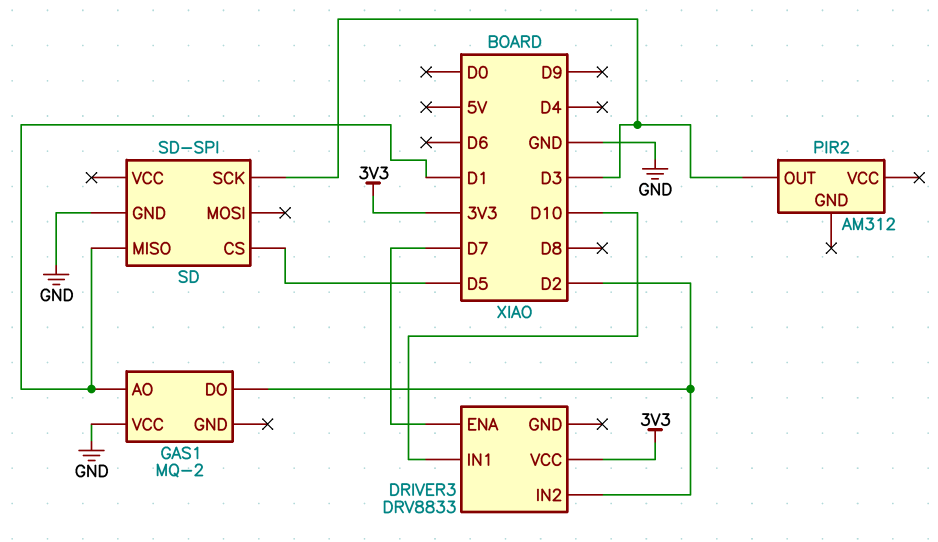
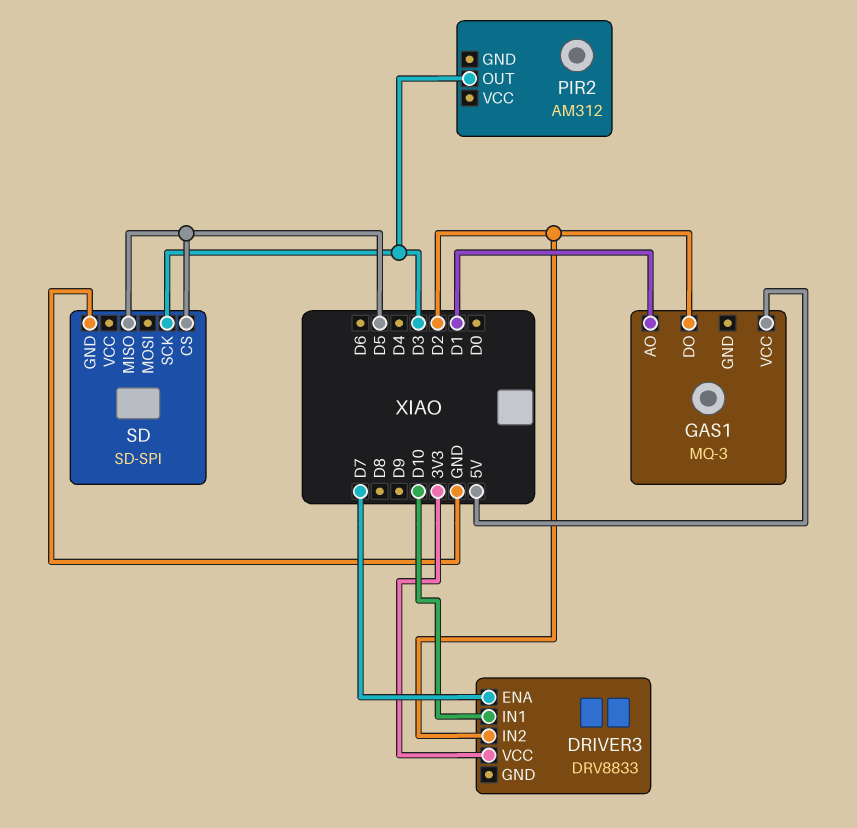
GAS1: MQ-2 -> MQ-3
GAS1 pin VCC: GND -> 5V
SD pin MISO: D1 -> D5

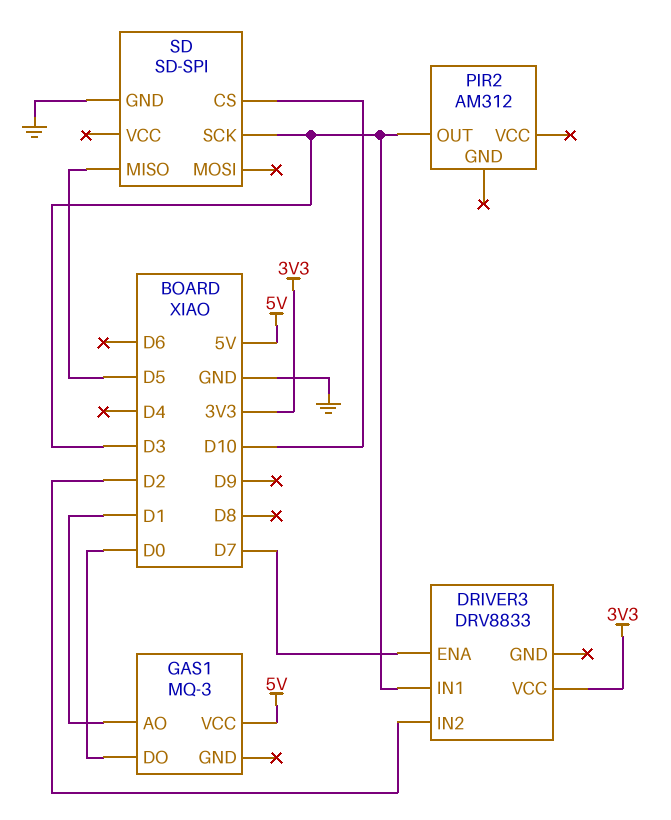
DRIVER3 pin IN1: D10 -> D3
GAS1 pin DO: D2 -> D0
SD pin CS: D5 -> D10

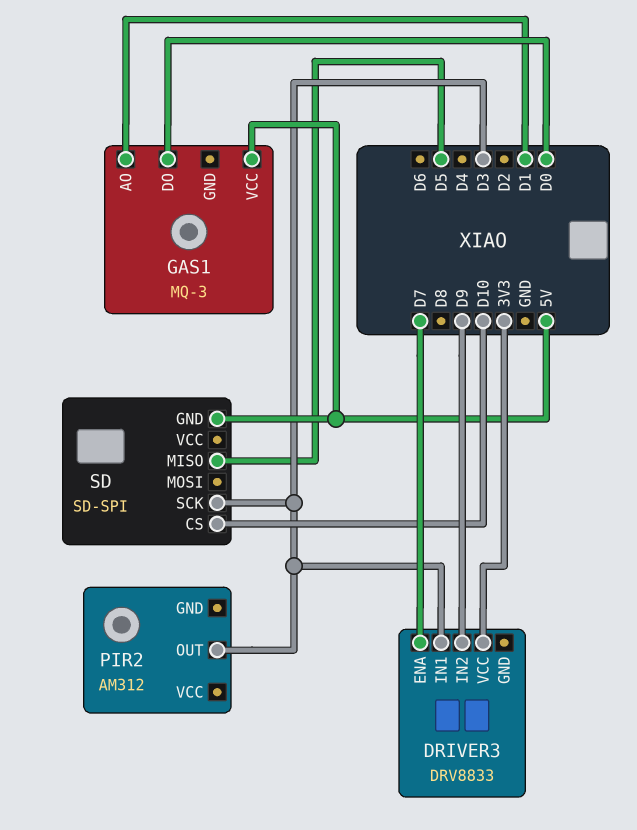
DRIVER3 pin IN2: D2 -> D9
SD pin GND: GND -> 5V

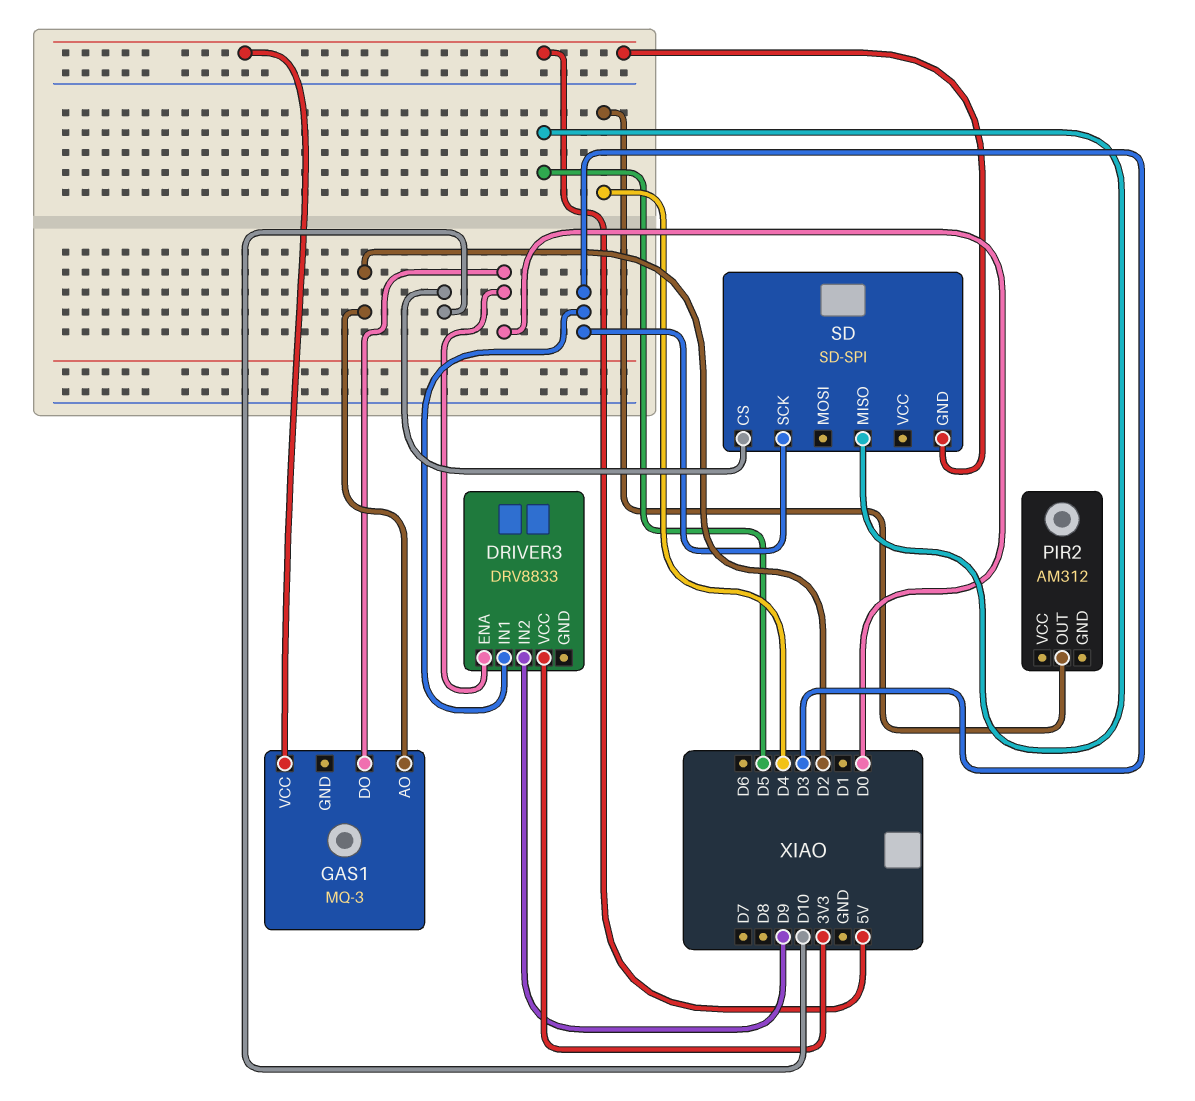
DRIVER3 pin ENA: D7 -> D0
GAS1 pin AO: D1 -> D2
PIR2 pin OUT: D3 -> D4

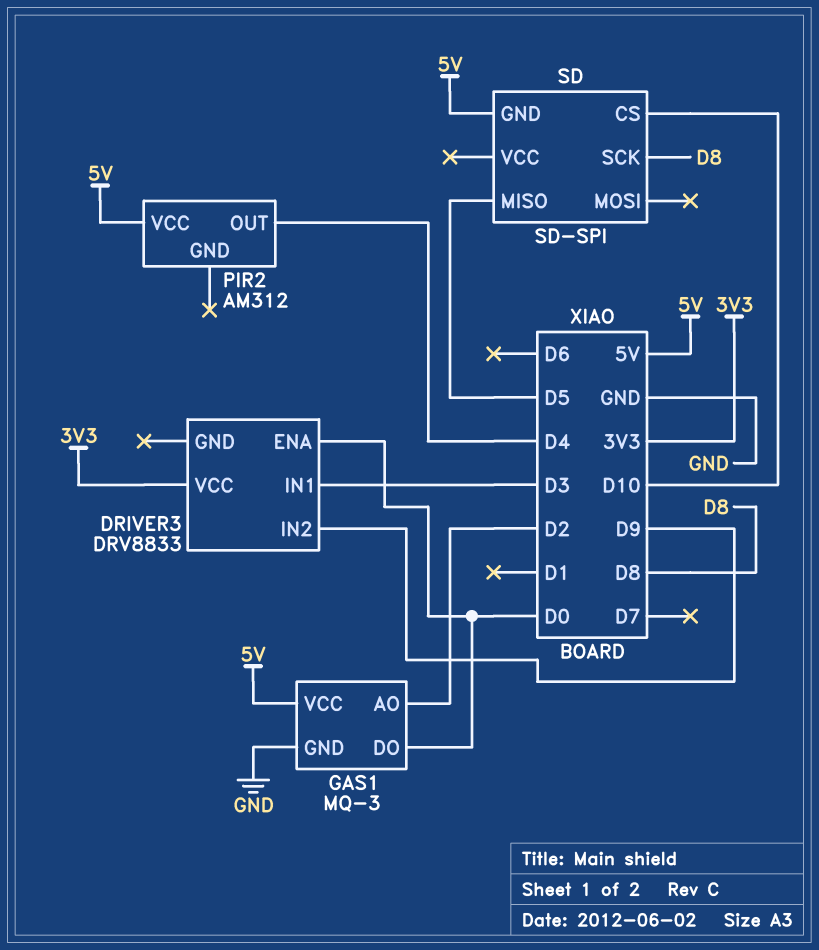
GAS1 pin GND: none -> GND
PIR2 pin VCC: none -> 5V
SD pin SCK: D3 -> D8

